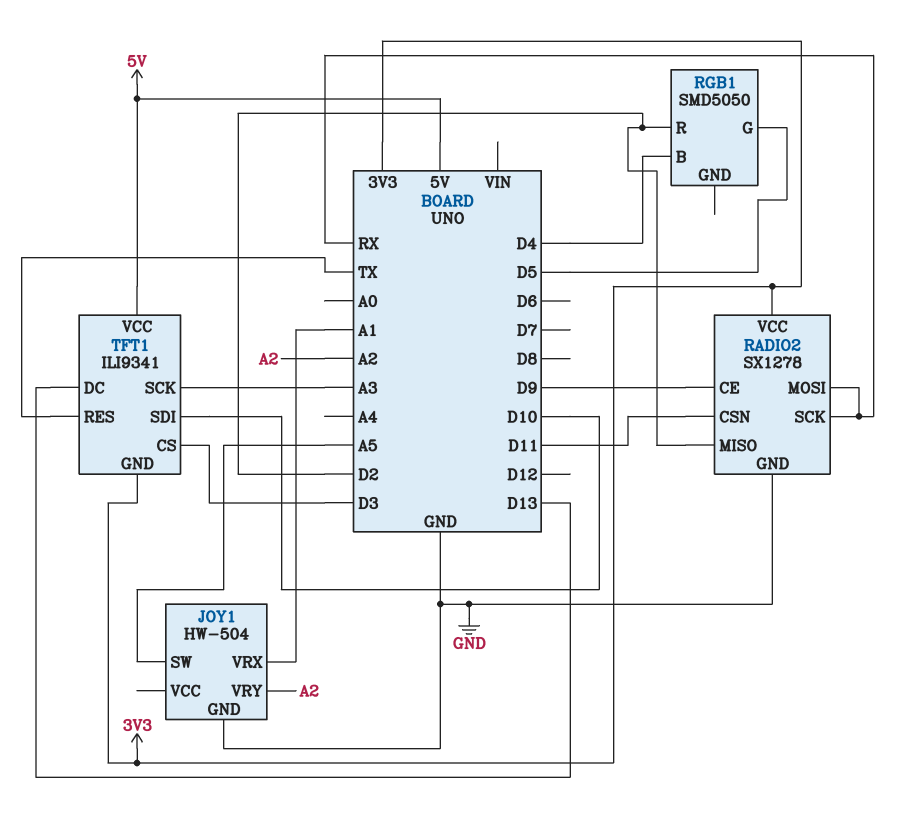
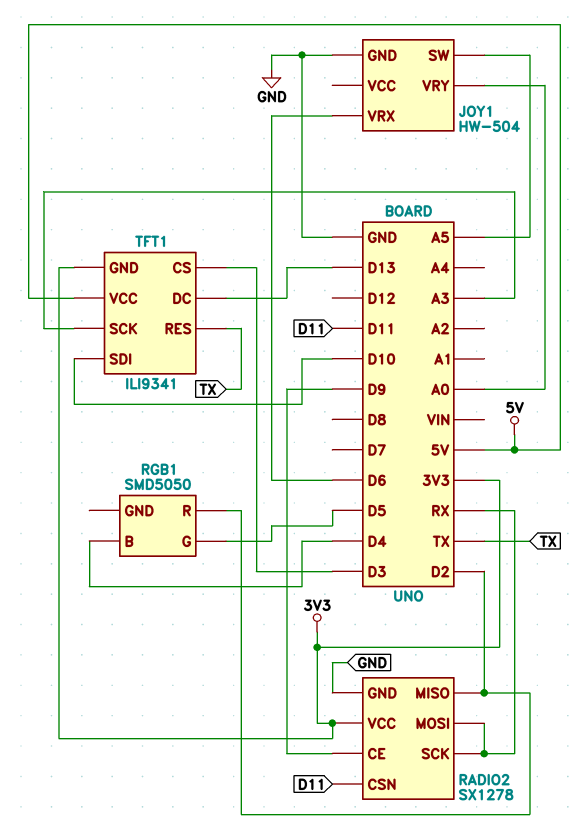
JOY1 pin VRX: A1 -> D6
JOY1 pin VRY: A2 -> A0

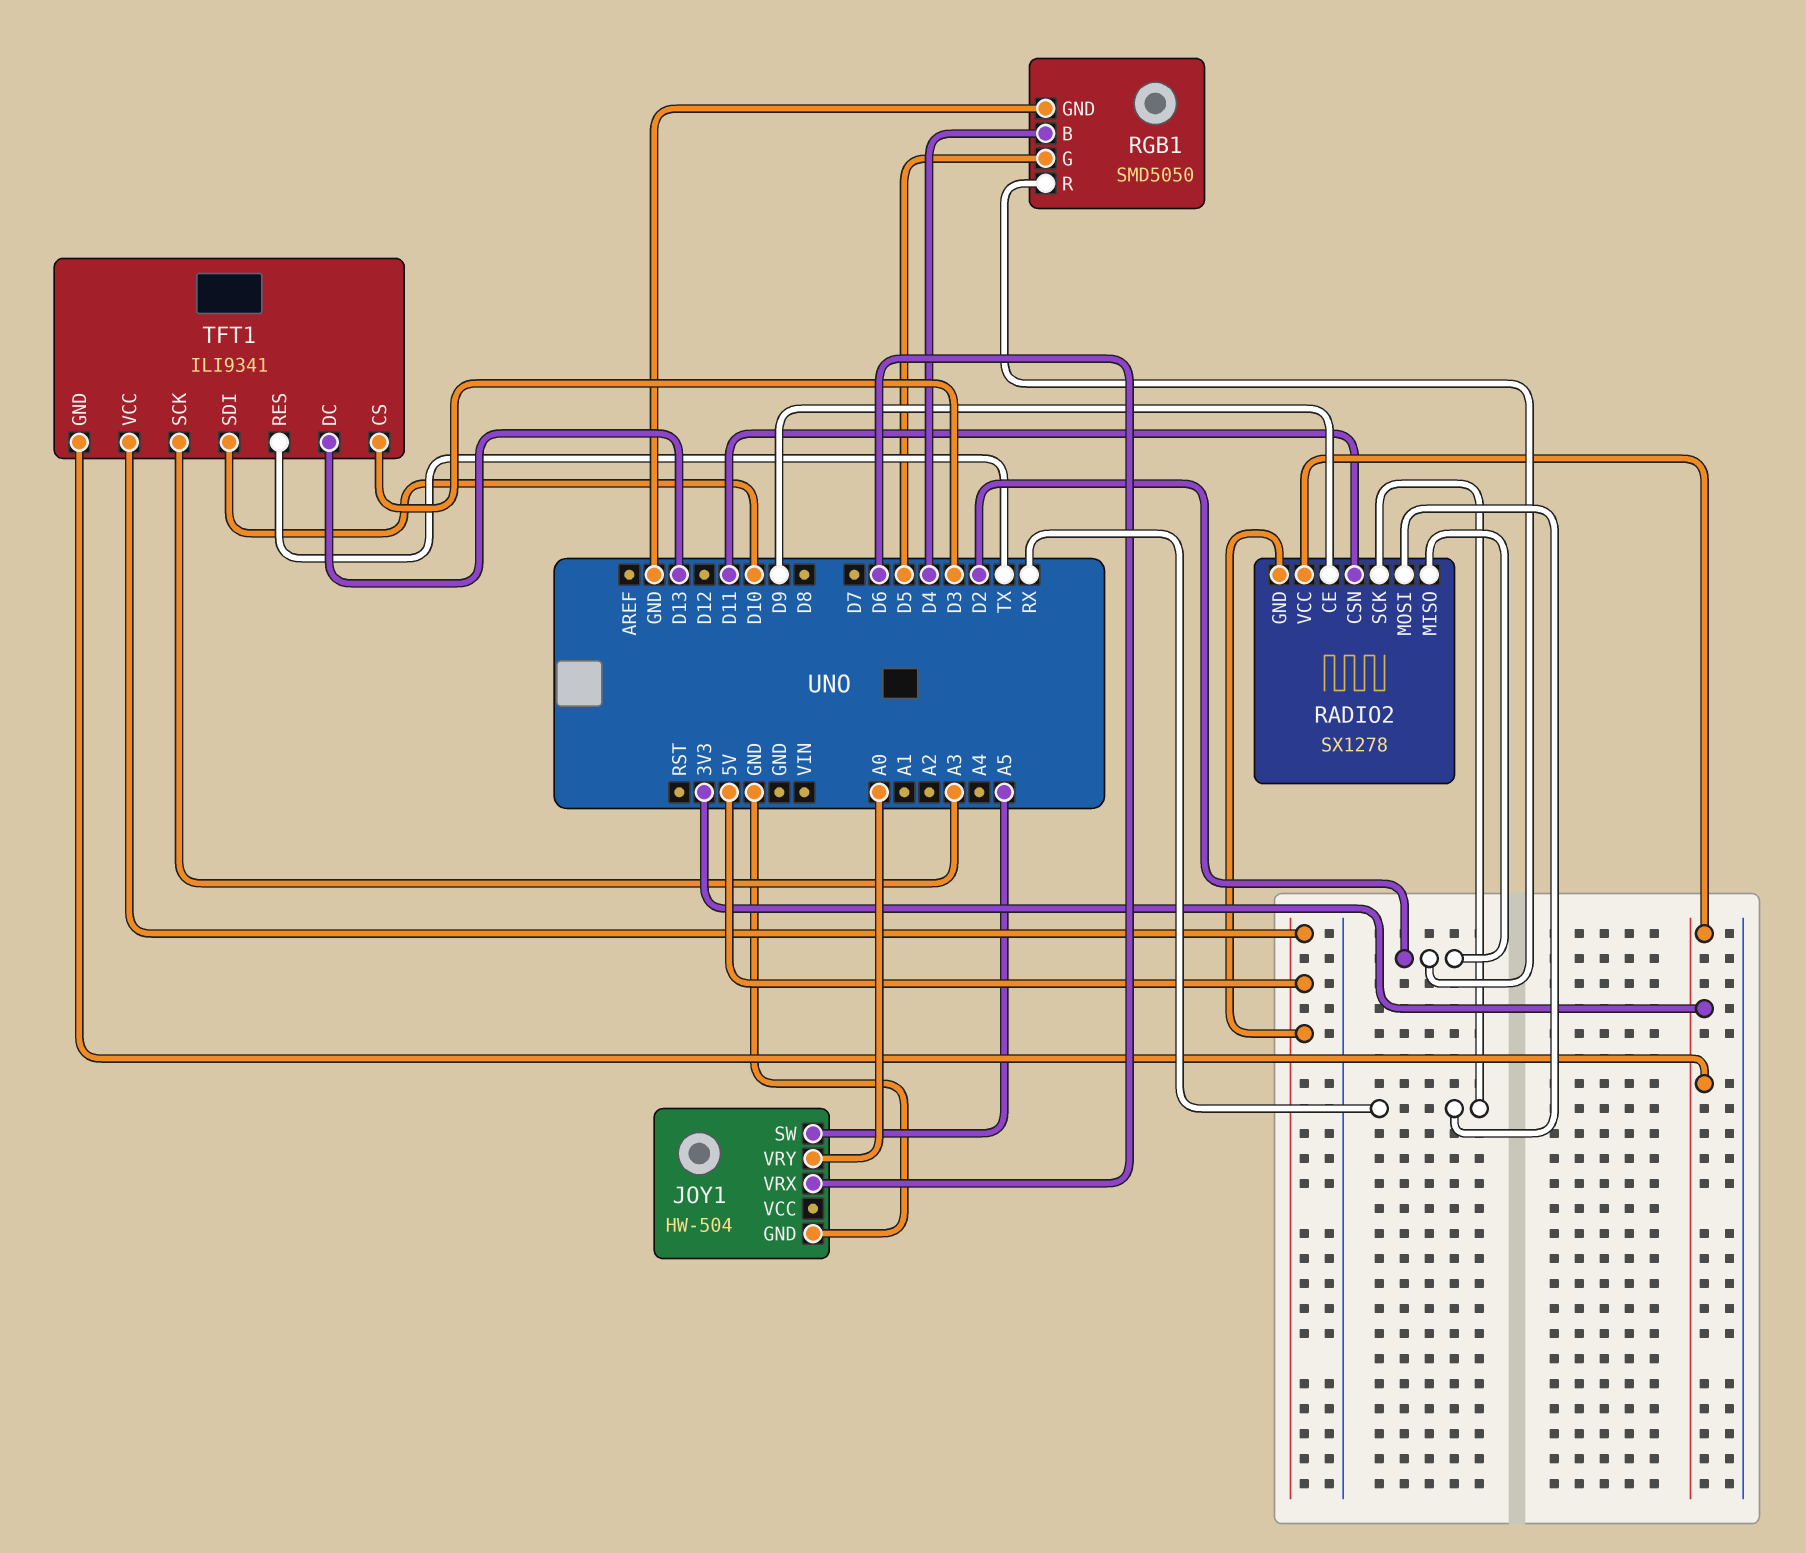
RADIO2 pin GND: GND -> 5V
RGB1 pin GND: none -> GND

